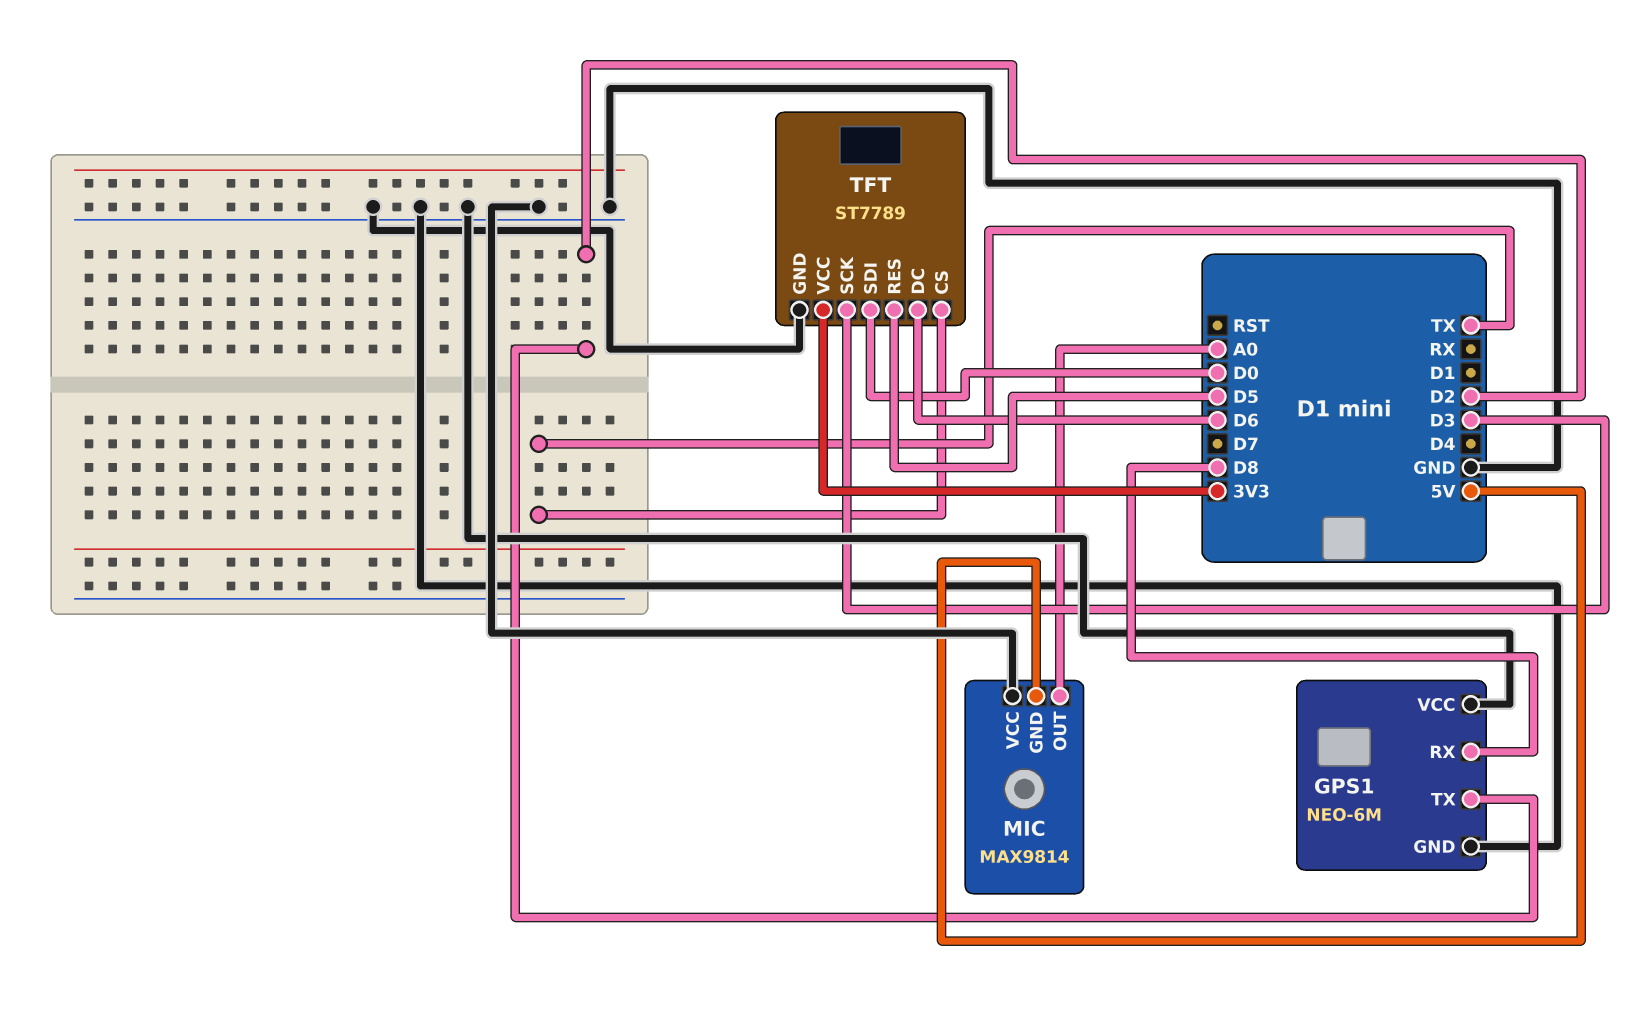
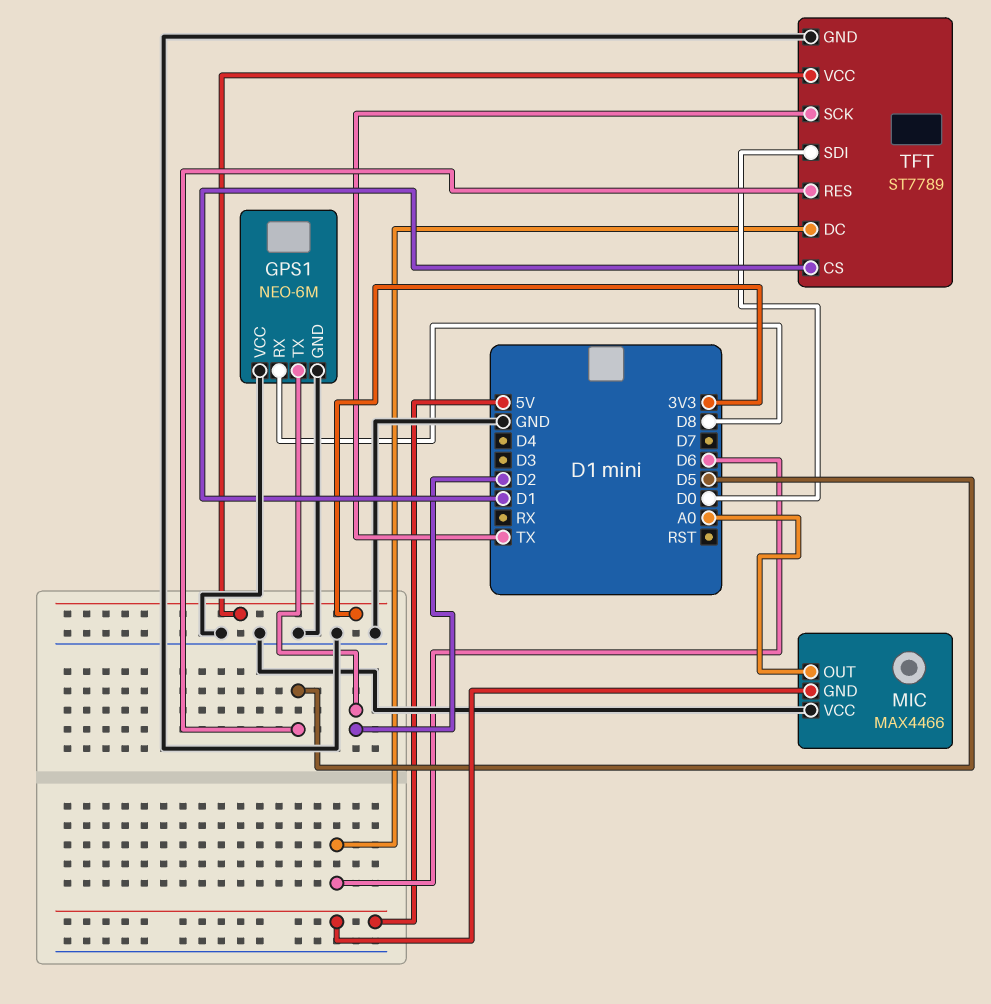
MIC: MAX9814 -> MAX4466
TFT pin CS: TX -> D1
TFT pin SCK: D3 -> TX

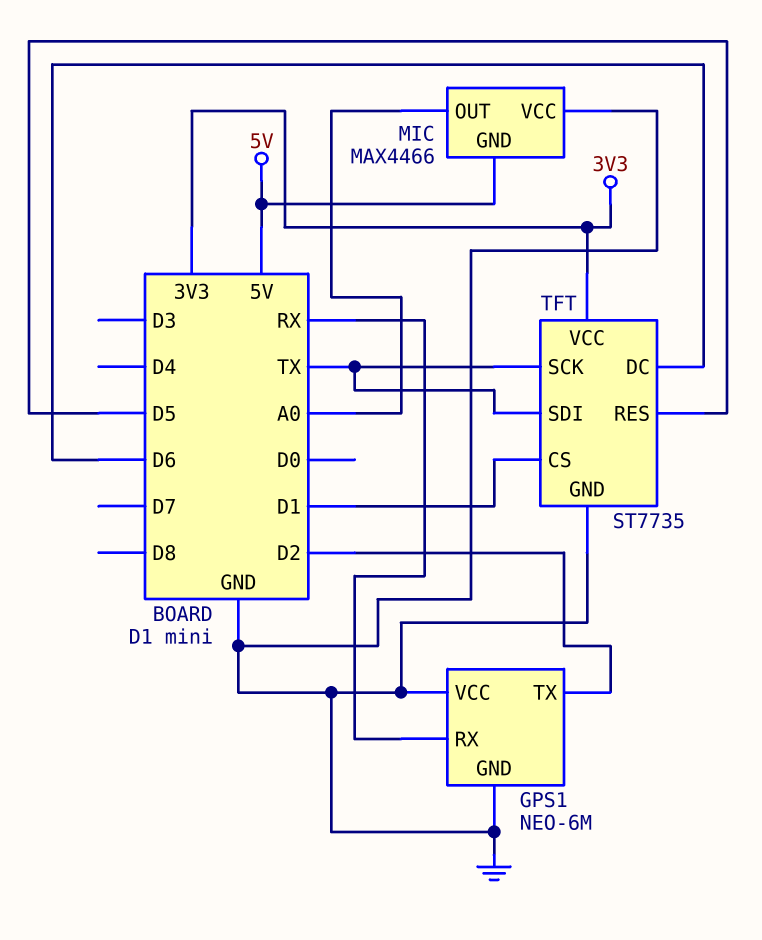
GPS1 pin RX: D8 -> RX
TFT: ST7789 -> ST7735
TFT pin SDI: D0 -> TX

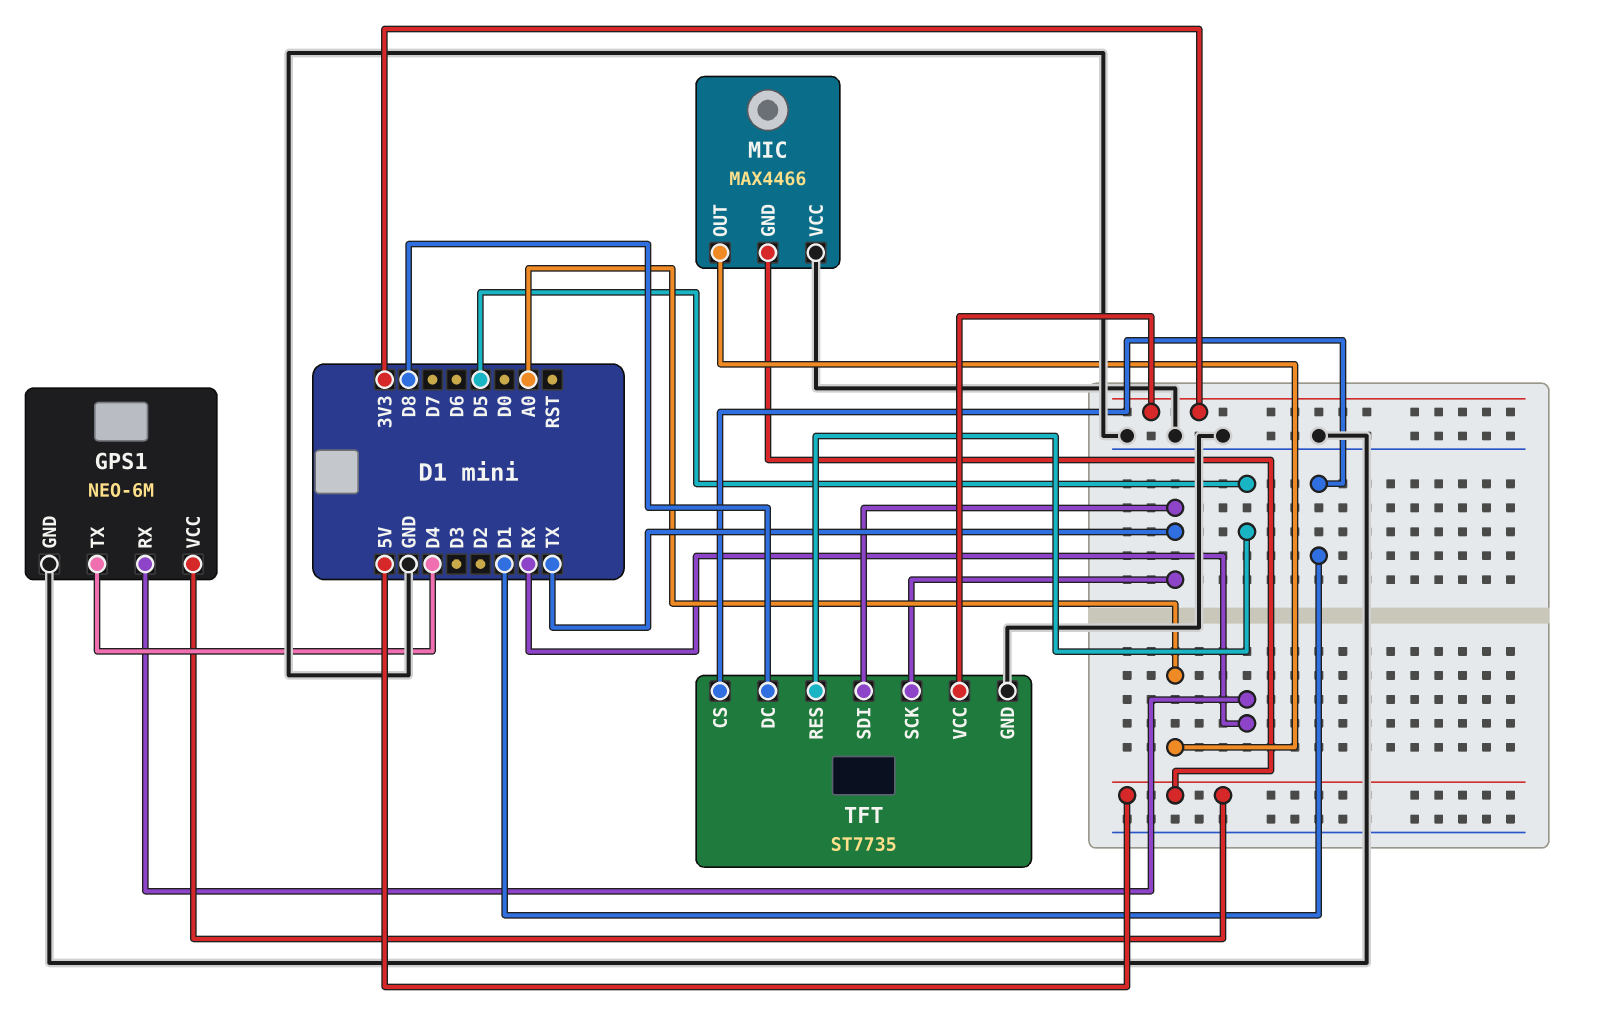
GPS1 pin TX: D2 -> D4
GPS1 pin VCC: GND -> 5V
TFT pin DC: D6 -> D8

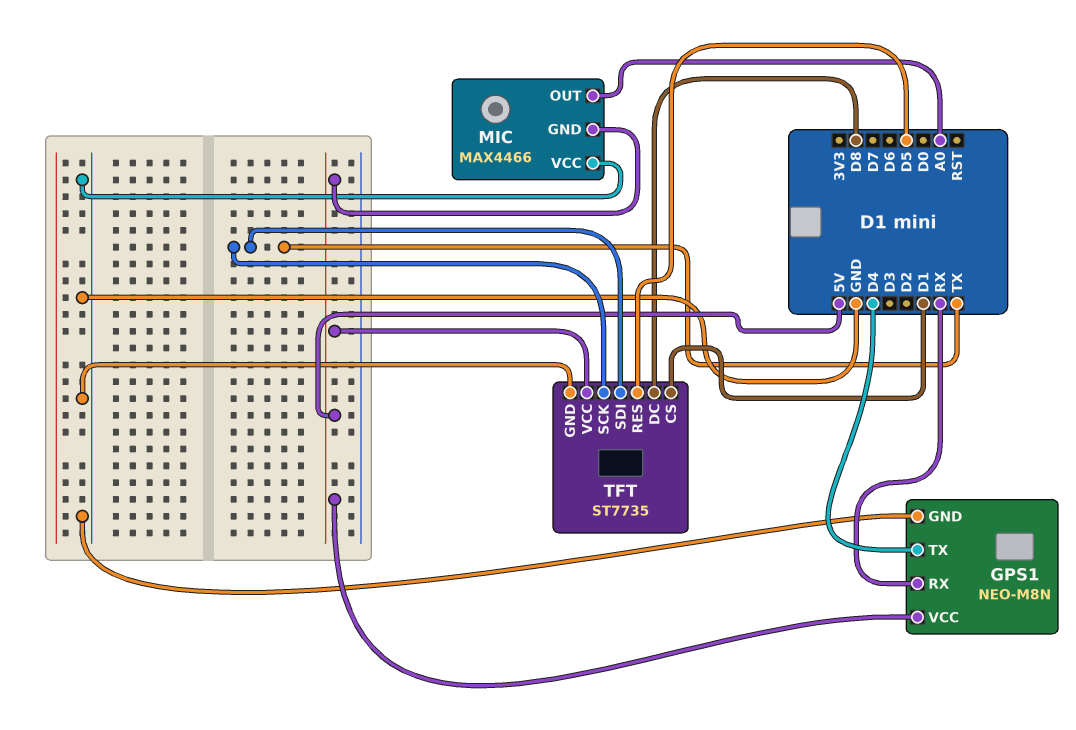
GPS1: NEO-6M -> NEO-M8N
TFT pin VCC: 3V3 -> 5V

